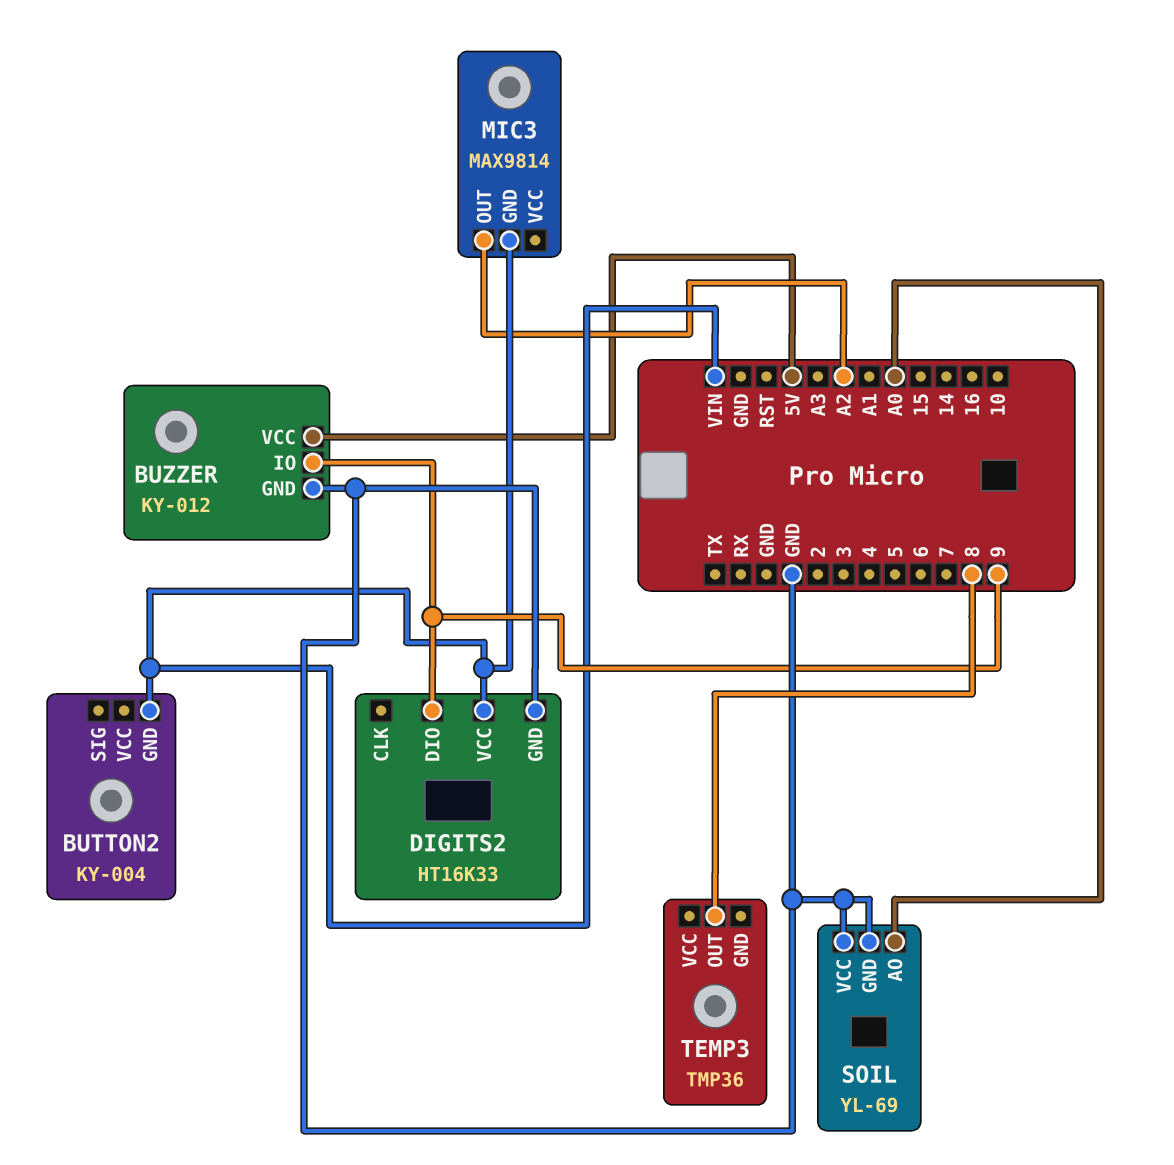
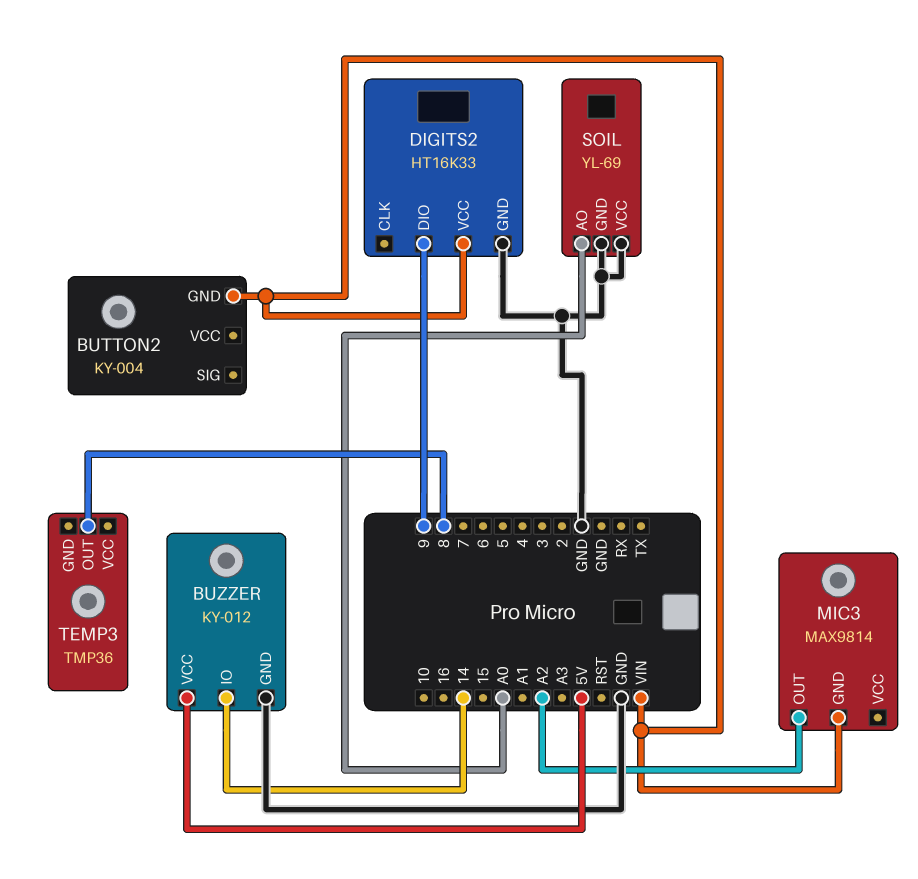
BUZZER pin IO: 9 -> 14

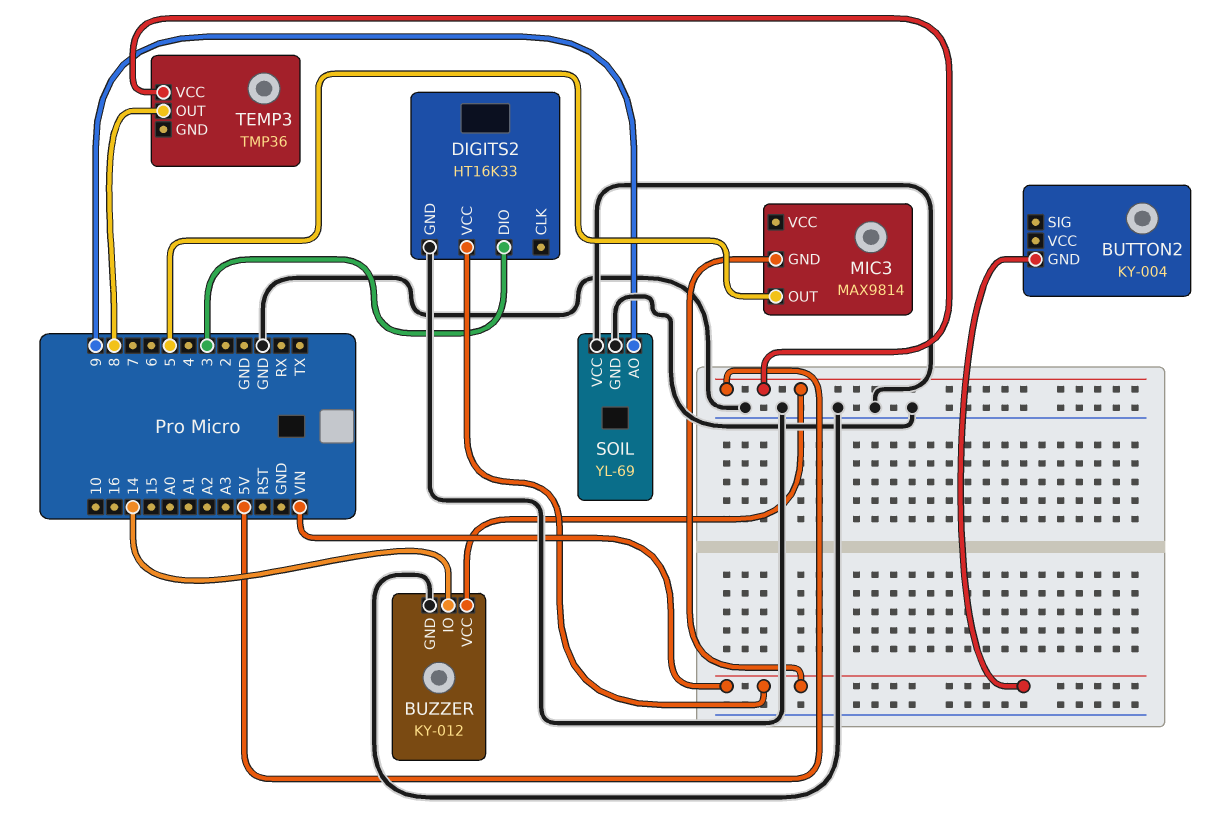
DIGITS2 pin DIO: 9 -> 3
MIC3 pin OUT: A2 -> 5
SOIL pin AO: A0 -> 9
TEMP3 pin VCC: none -> 5V

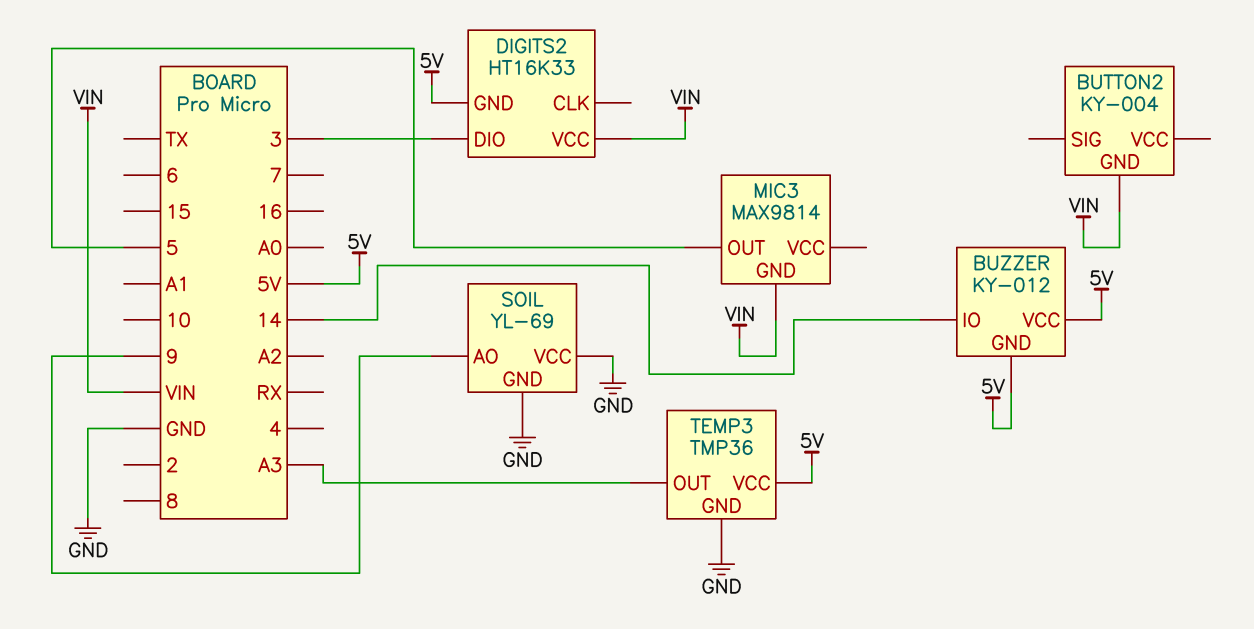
BUZZER pin GND: GND -> 5V
DIGITS2 pin GND: GND -> 5V
TEMP3 pin GND: none -> GND
TEMP3 pin OUT: 8 -> A3

